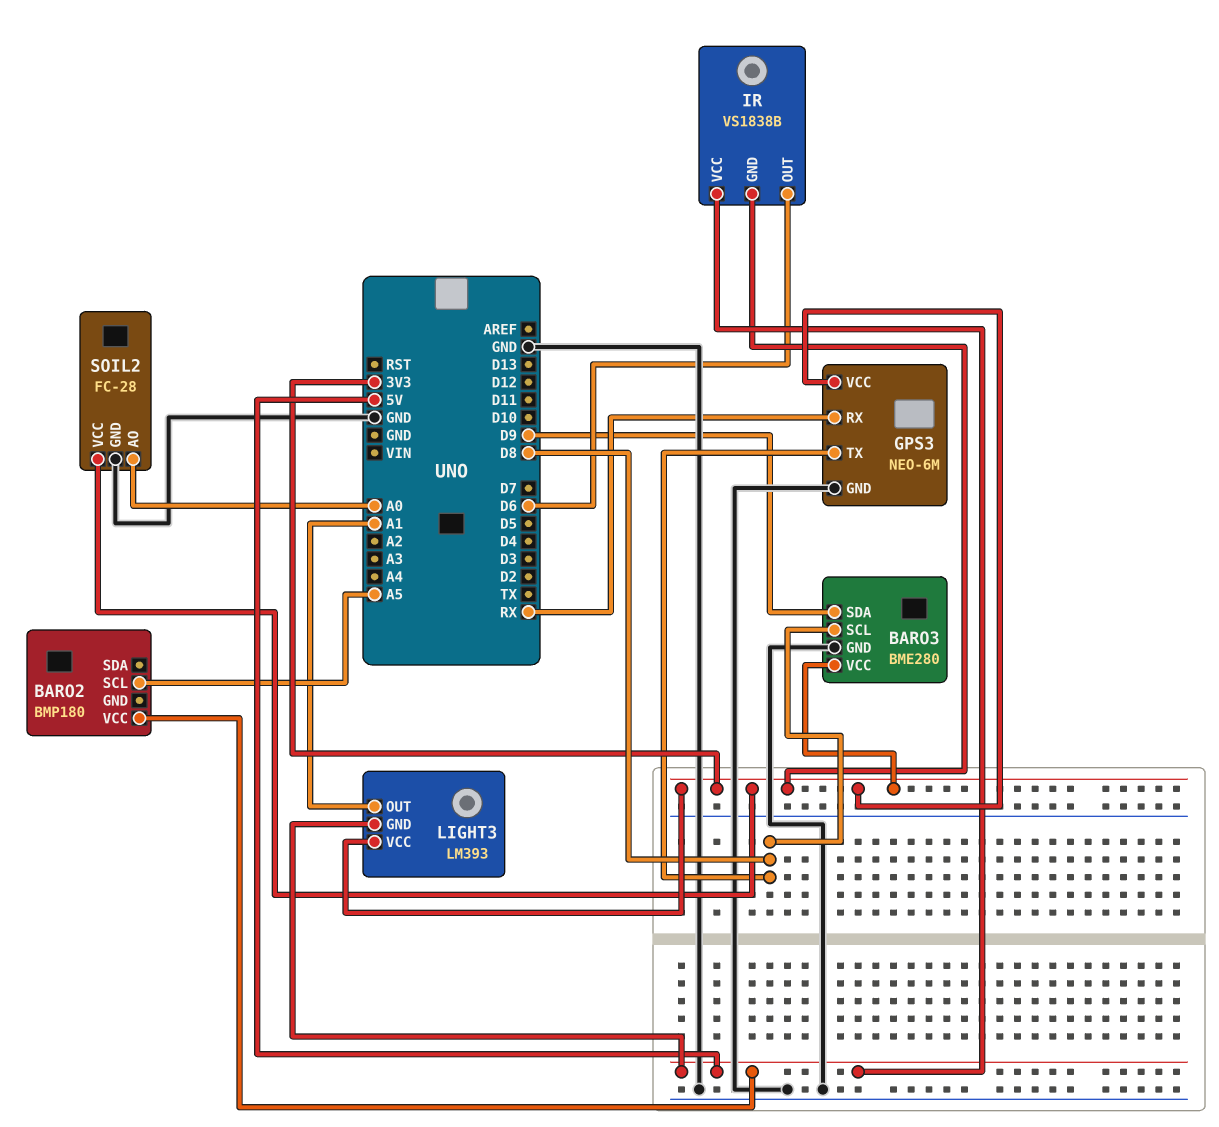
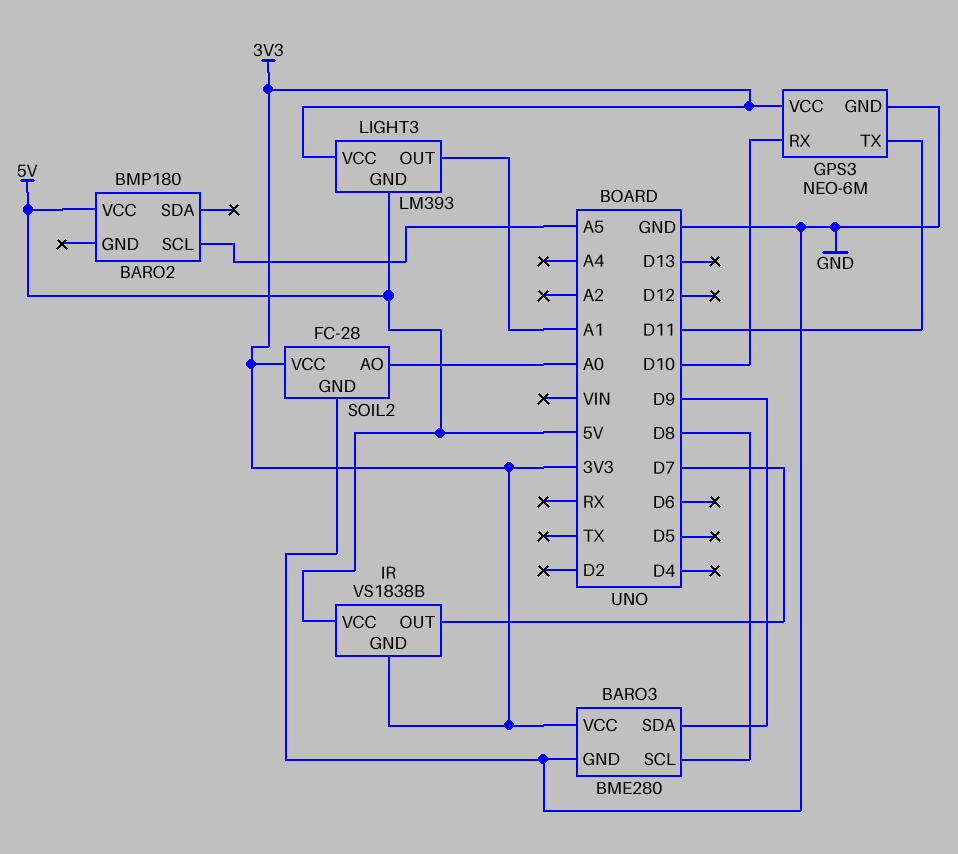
GPS3 pin RX: RX -> D10
GPS3 pin TX: D8 -> D11
IR pin OUT: D6 -> D7

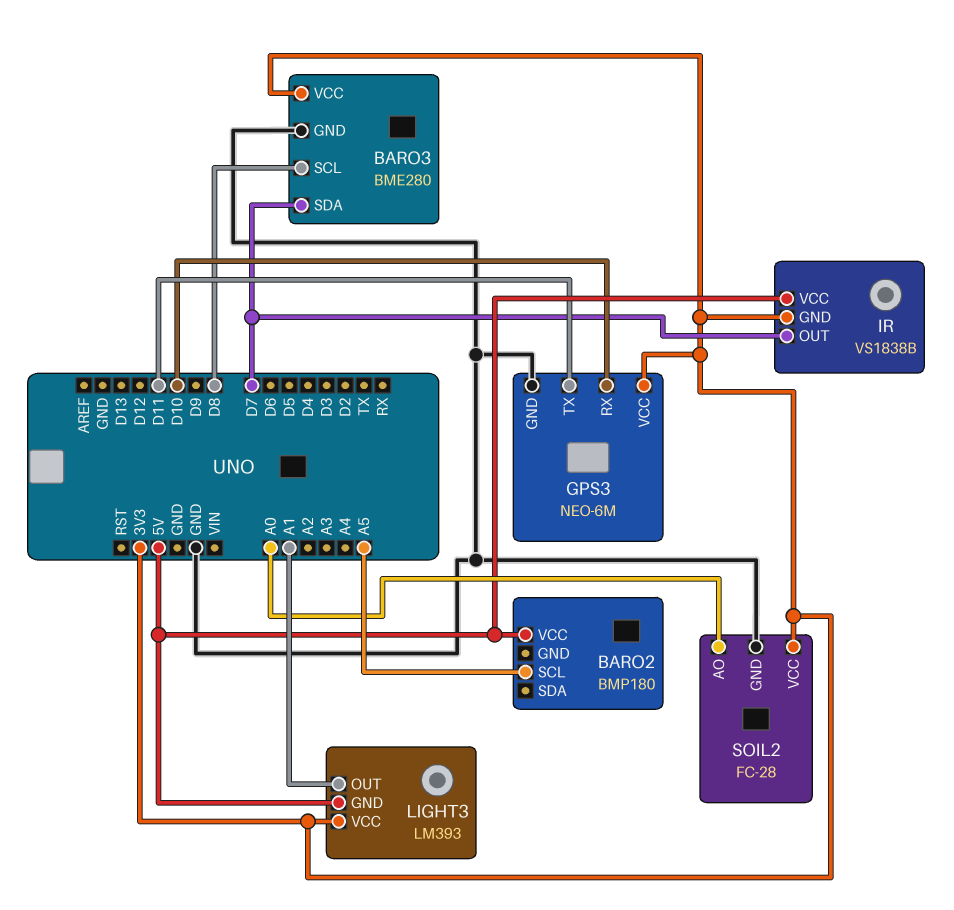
BARO3 pin SDA: D9 -> D7

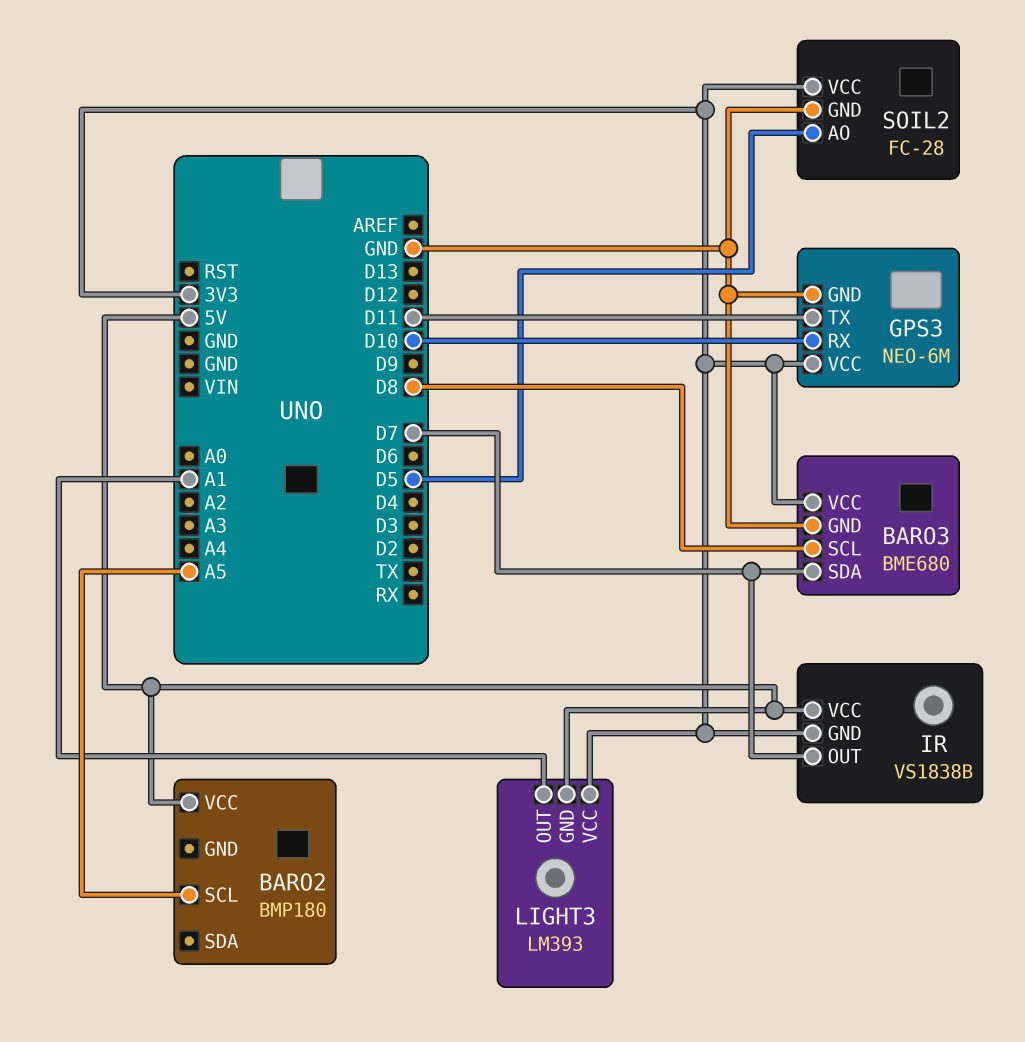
BARO3: BME280 -> BME680
SOIL2 pin AO: A0 -> D5

